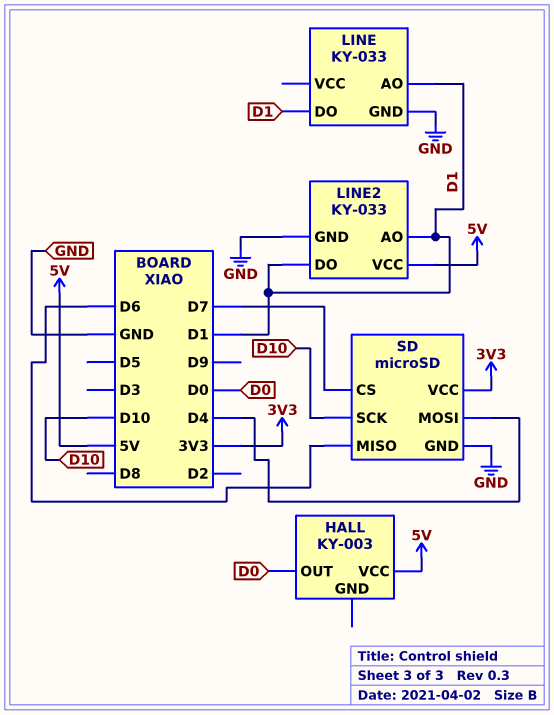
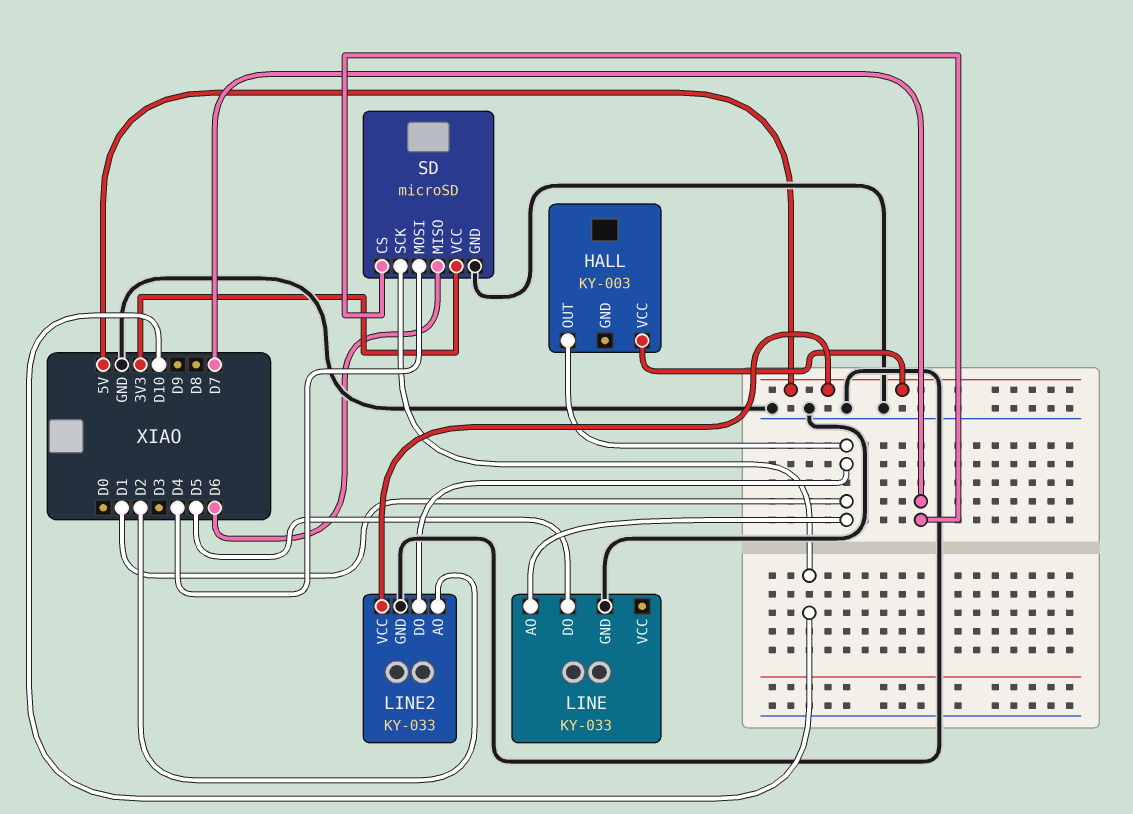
HALL pin OUT: D0 -> D1
LINE pin DO: D1 -> D5
LINE2 pin AO: D1 -> D2

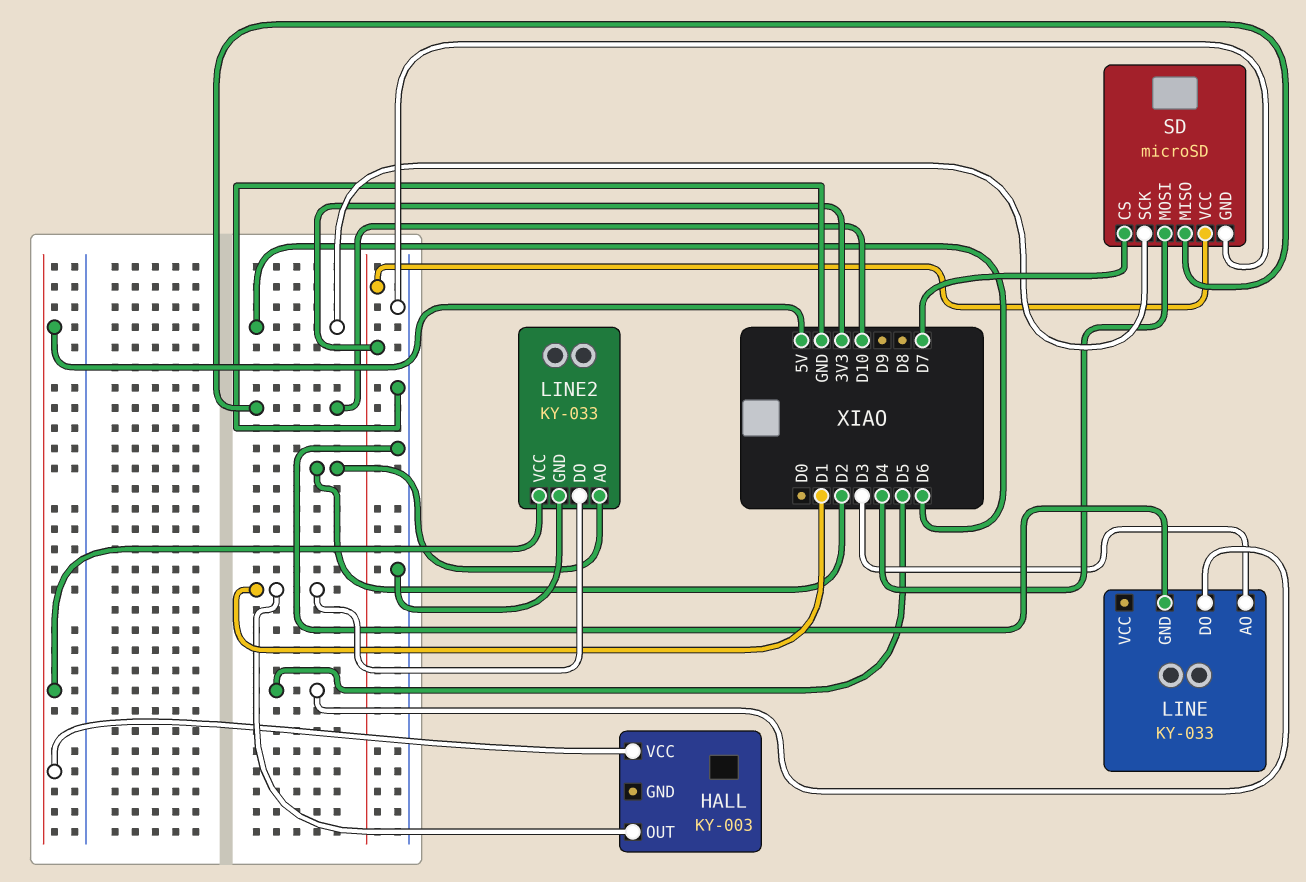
LINE pin AO: D1 -> D3
SD pin MISO: D6 -> D10
SD pin SCK: D10 -> D6

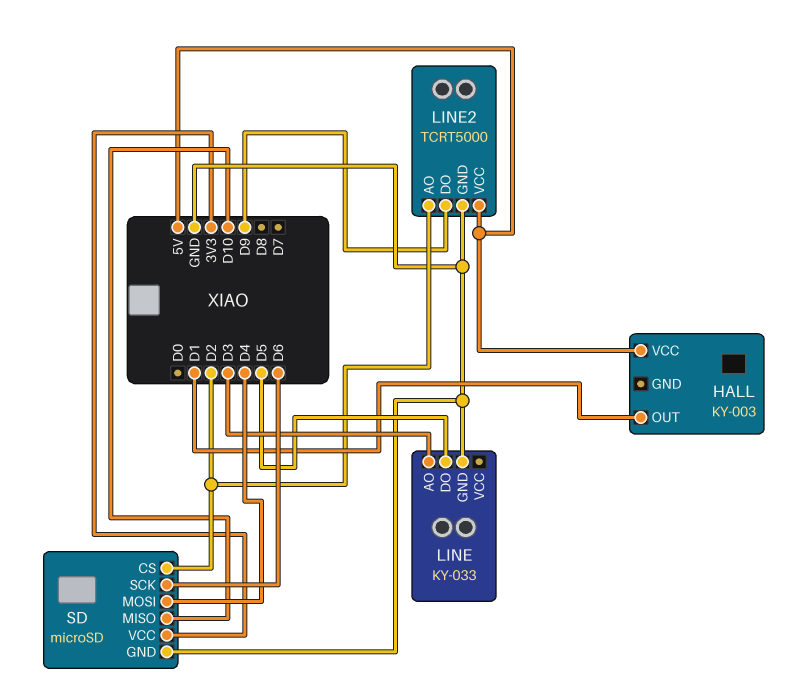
LINE2: KY-033 -> TCRT5000
LINE2 pin DO: D1 -> D9
SD pin CS: D7 -> D2

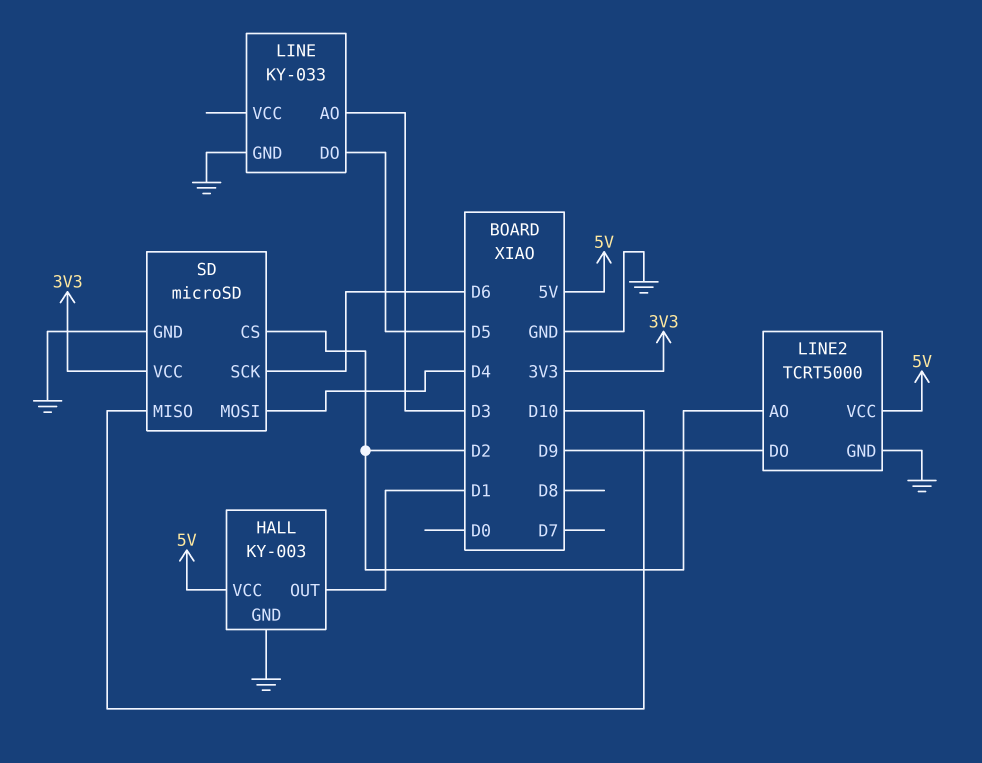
HALL pin GND: none -> GND

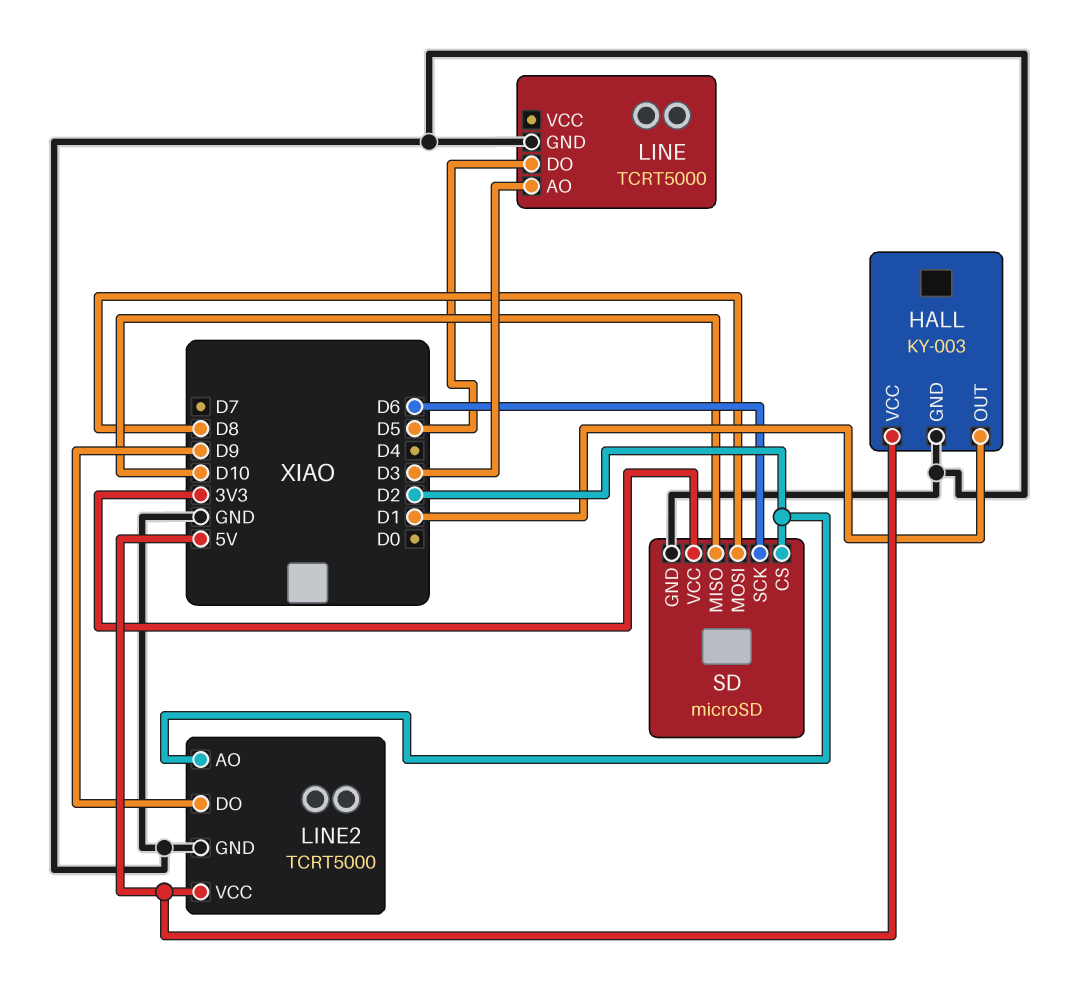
LINE: KY-033 -> TCRT5000
SD pin MOSI: D4 -> D8

